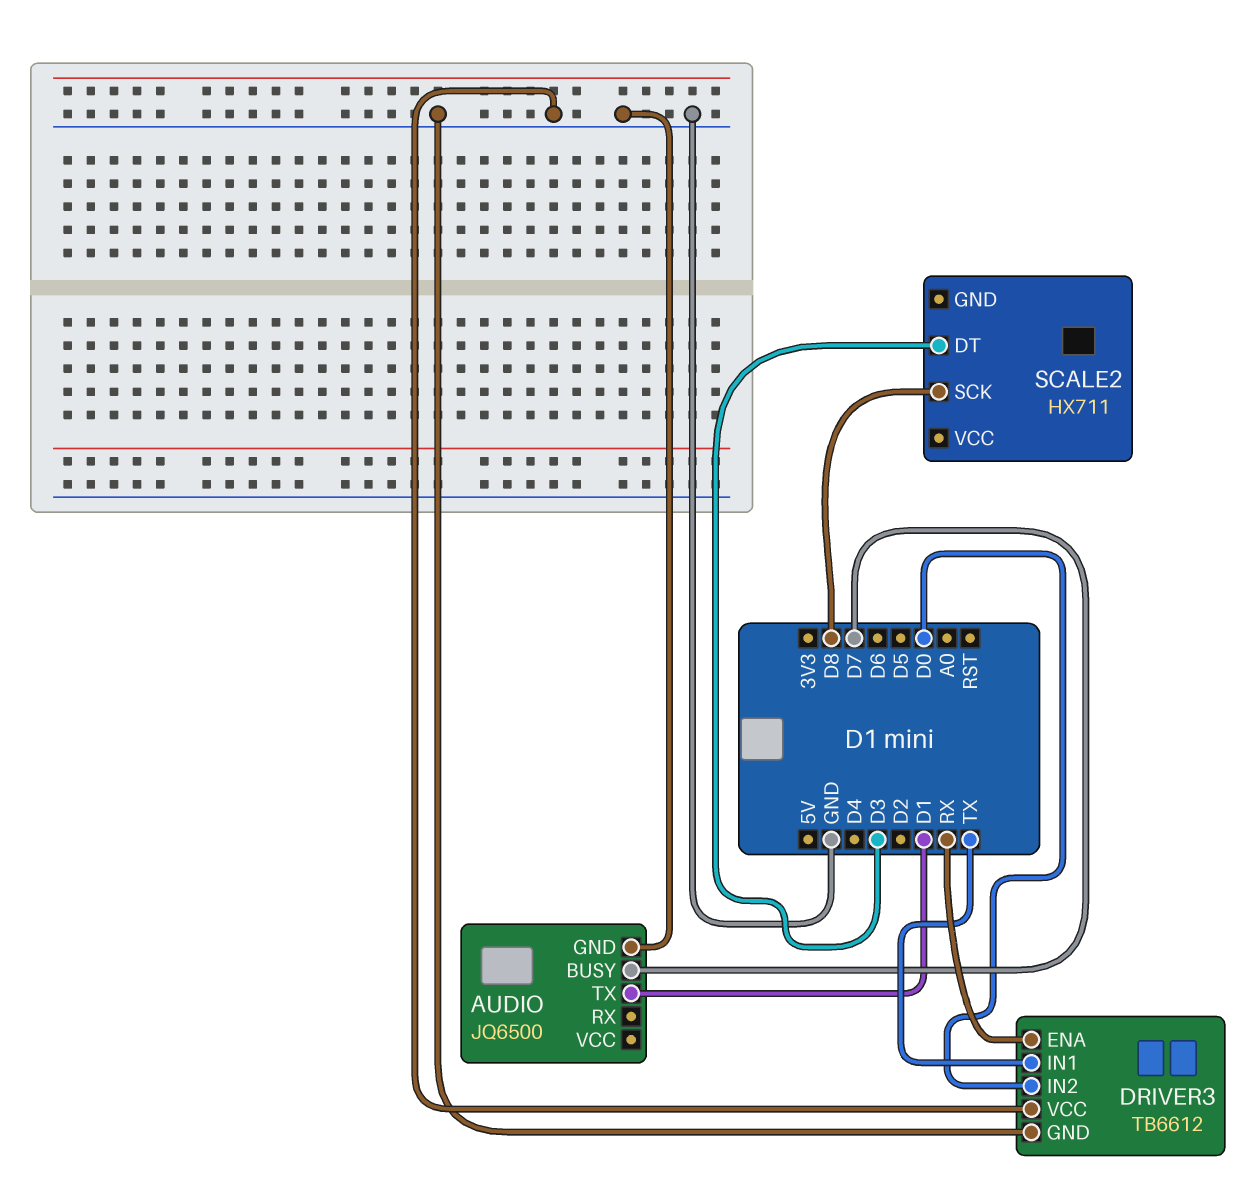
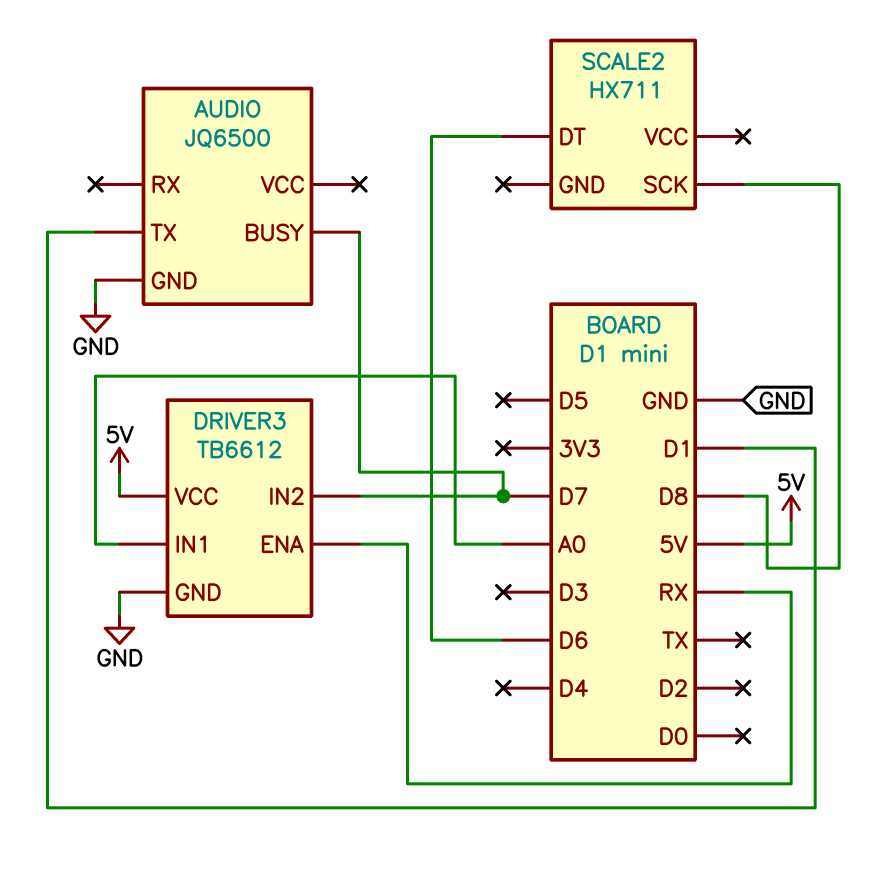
DRIVER3 pin IN1: TX -> A0
DRIVER3 pin IN2: D0 -> D7
DRIVER3 pin VCC: GND -> 5V
SCALE2 pin DT: D3 -> D6

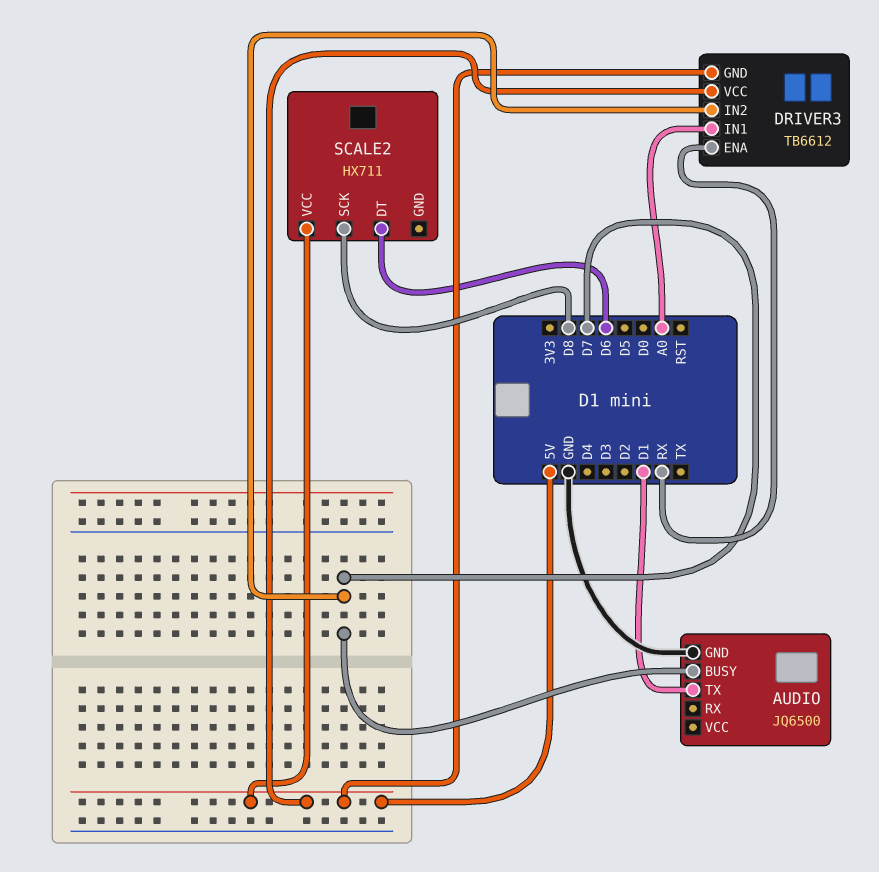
DRIVER3 pin GND: GND -> 5V
SCALE2 pin VCC: none -> 5V

